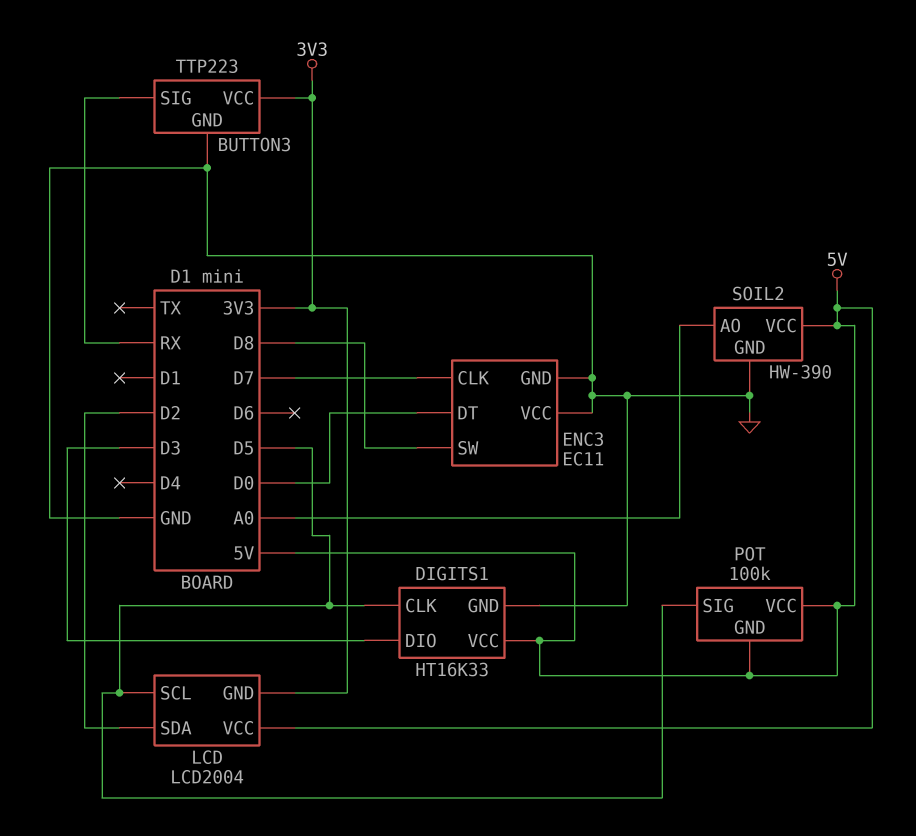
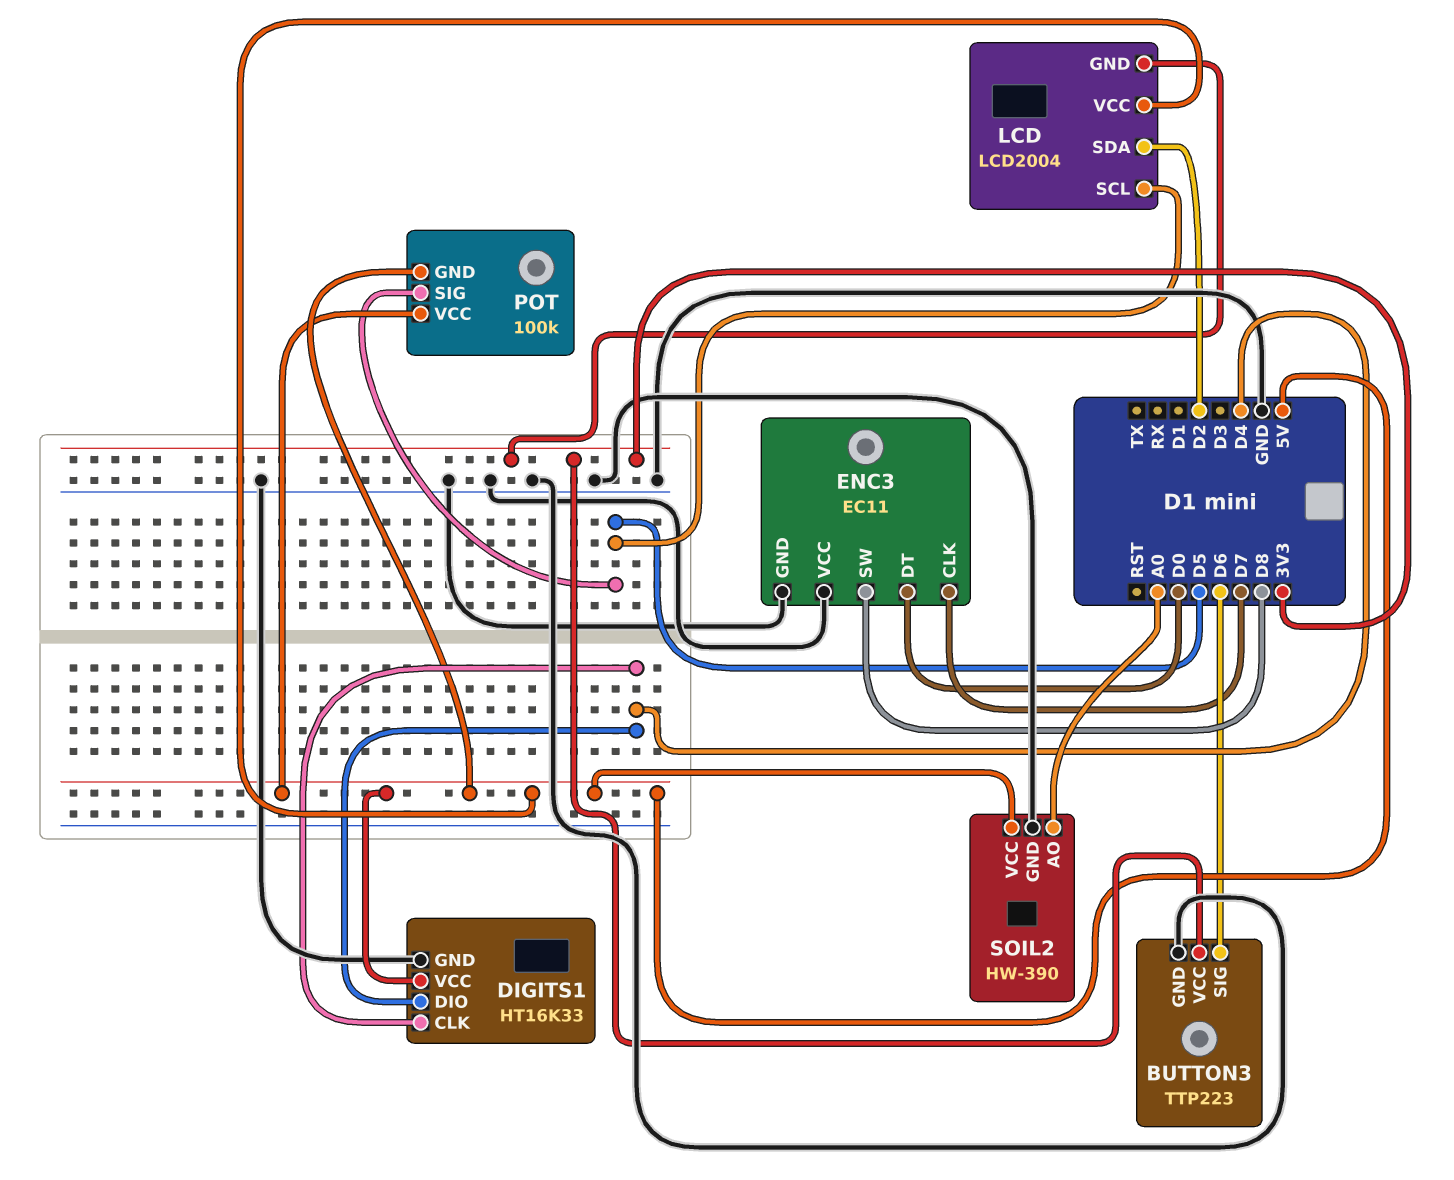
BUTTON3 pin SIG: RX -> D6
DIGITS1 pin CLK: D5 -> D4
DIGITS1 pin DIO: D3 -> D4

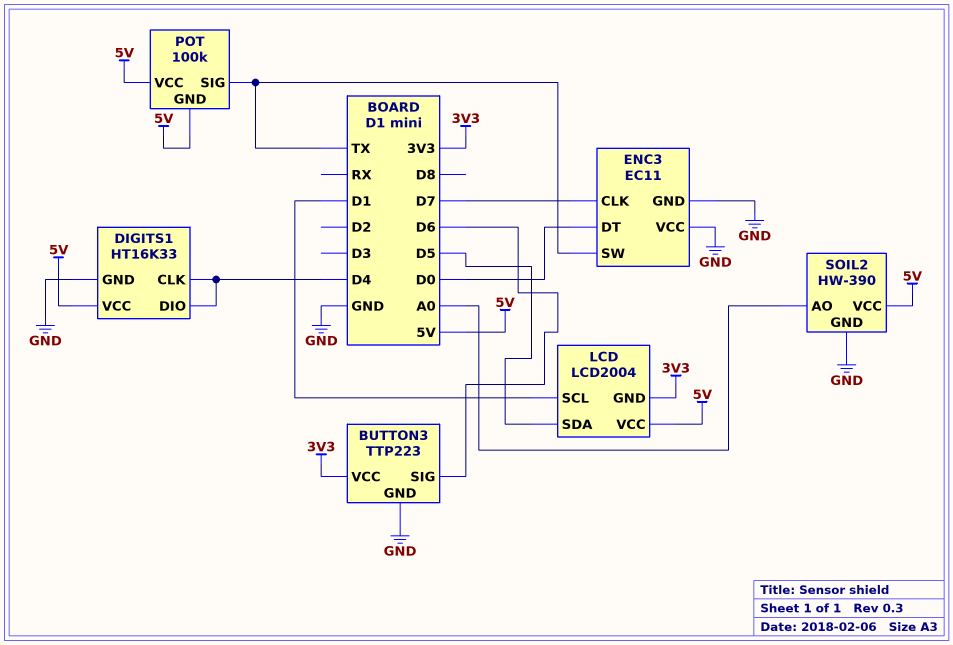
ENC3 pin SW: D8 -> TX
LCD pin SCL: D5 -> D1
LCD pin SDA: D2 -> D5
POT pin SIG: D5 -> TX

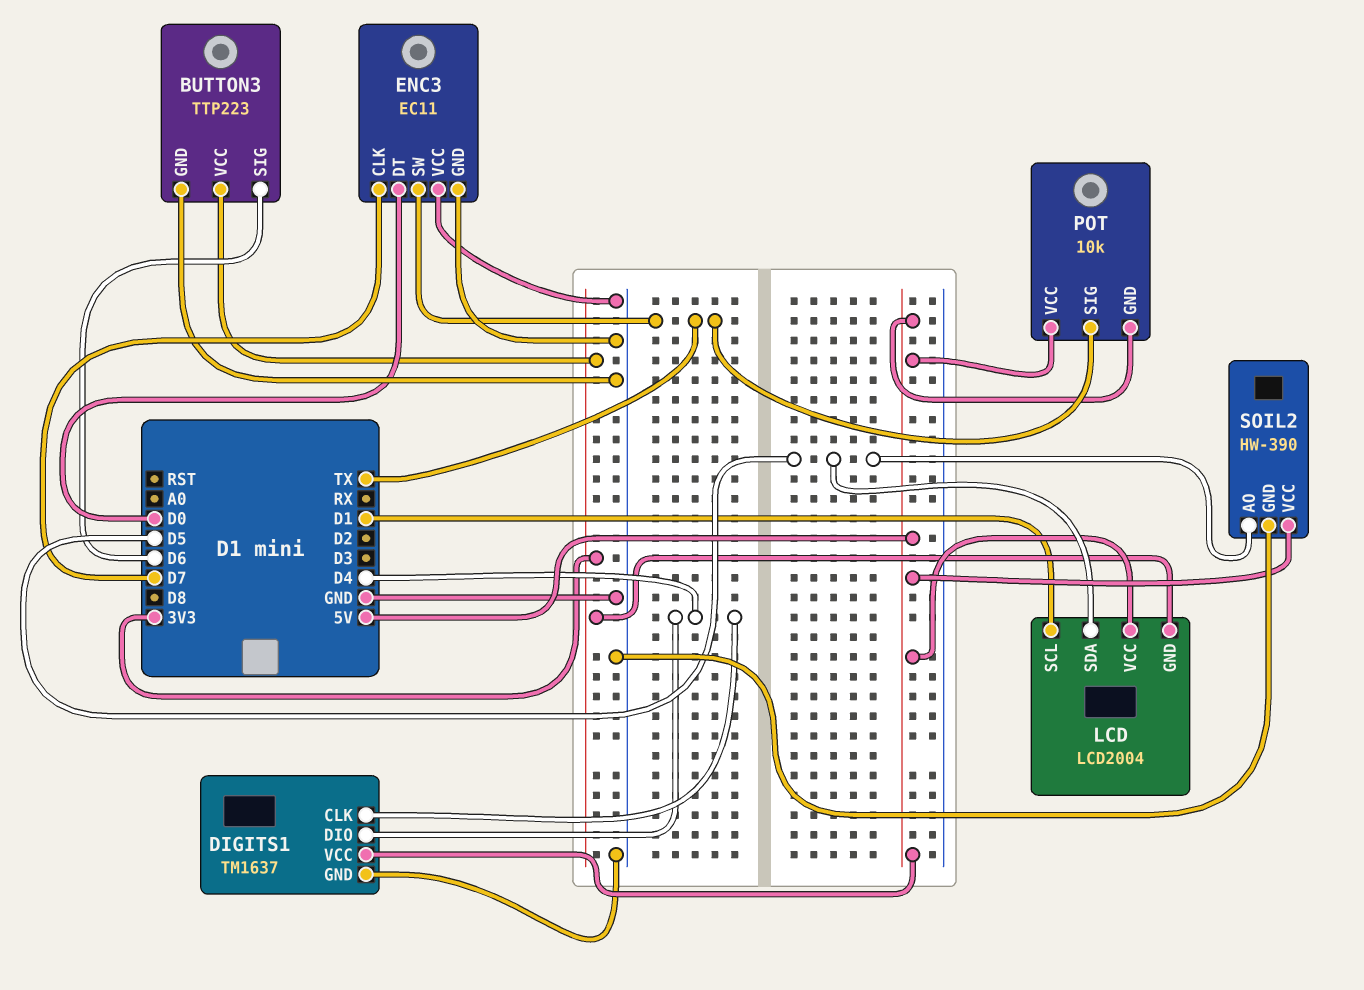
DIGITS1: HT16K33 -> TM1637
POT: 100k -> 10k
SOIL2 pin AO: A0 -> D5

